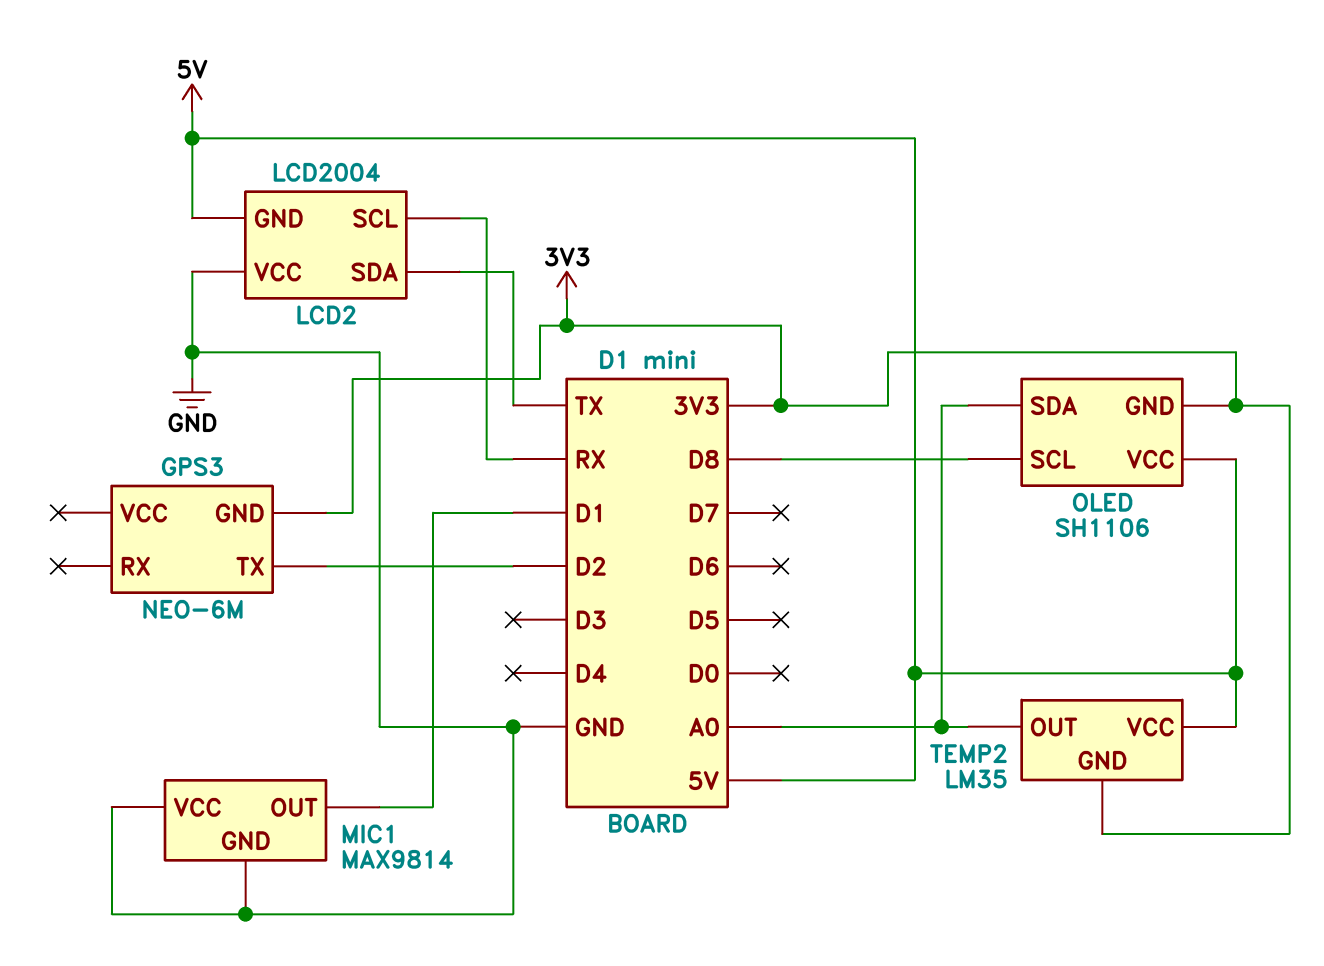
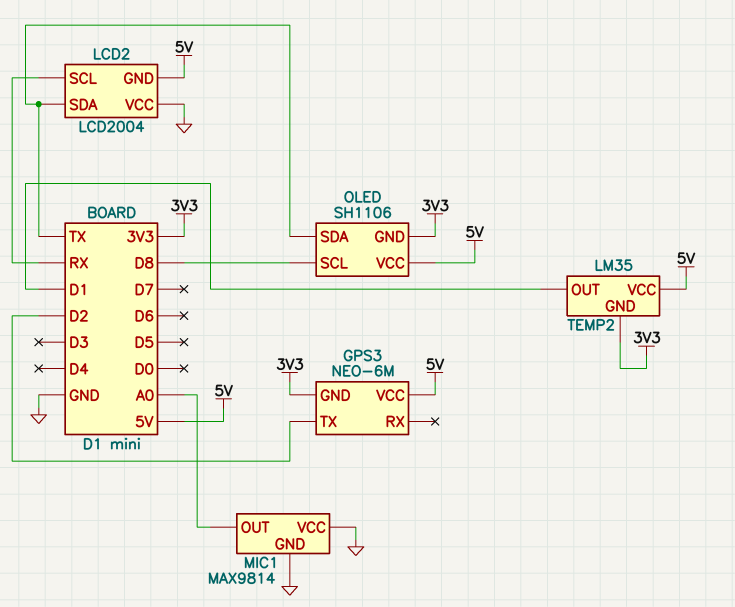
GPS3 pin VCC: none -> 5V
MIC1 pin OUT: D1 -> A0
OLED pin SDA: A0 -> TX
TEMP2 pin OUT: A0 -> D1

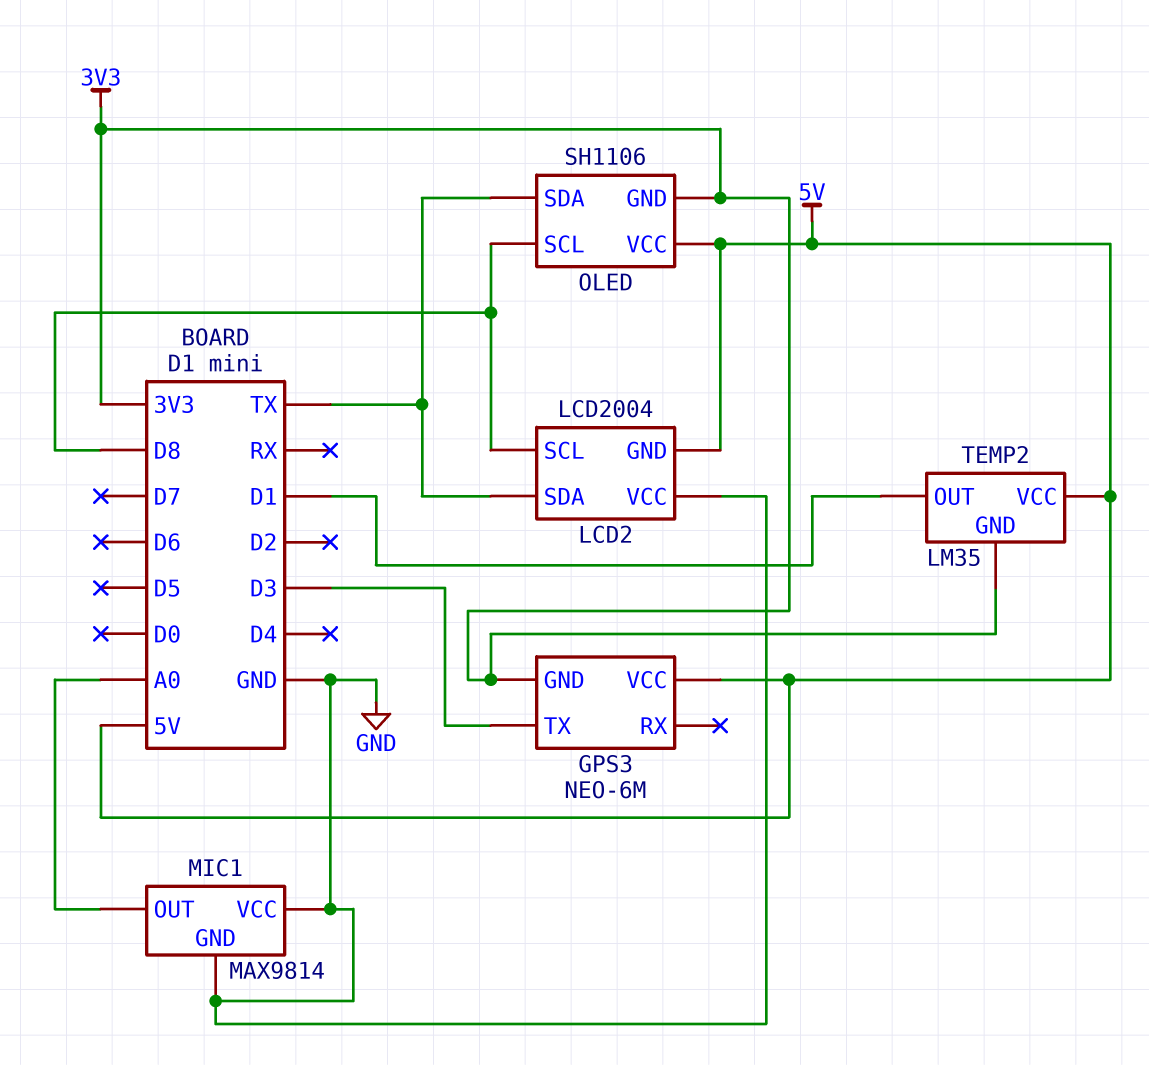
GPS3 pin TX: D2 -> D3
LCD2 pin SCL: RX -> D8

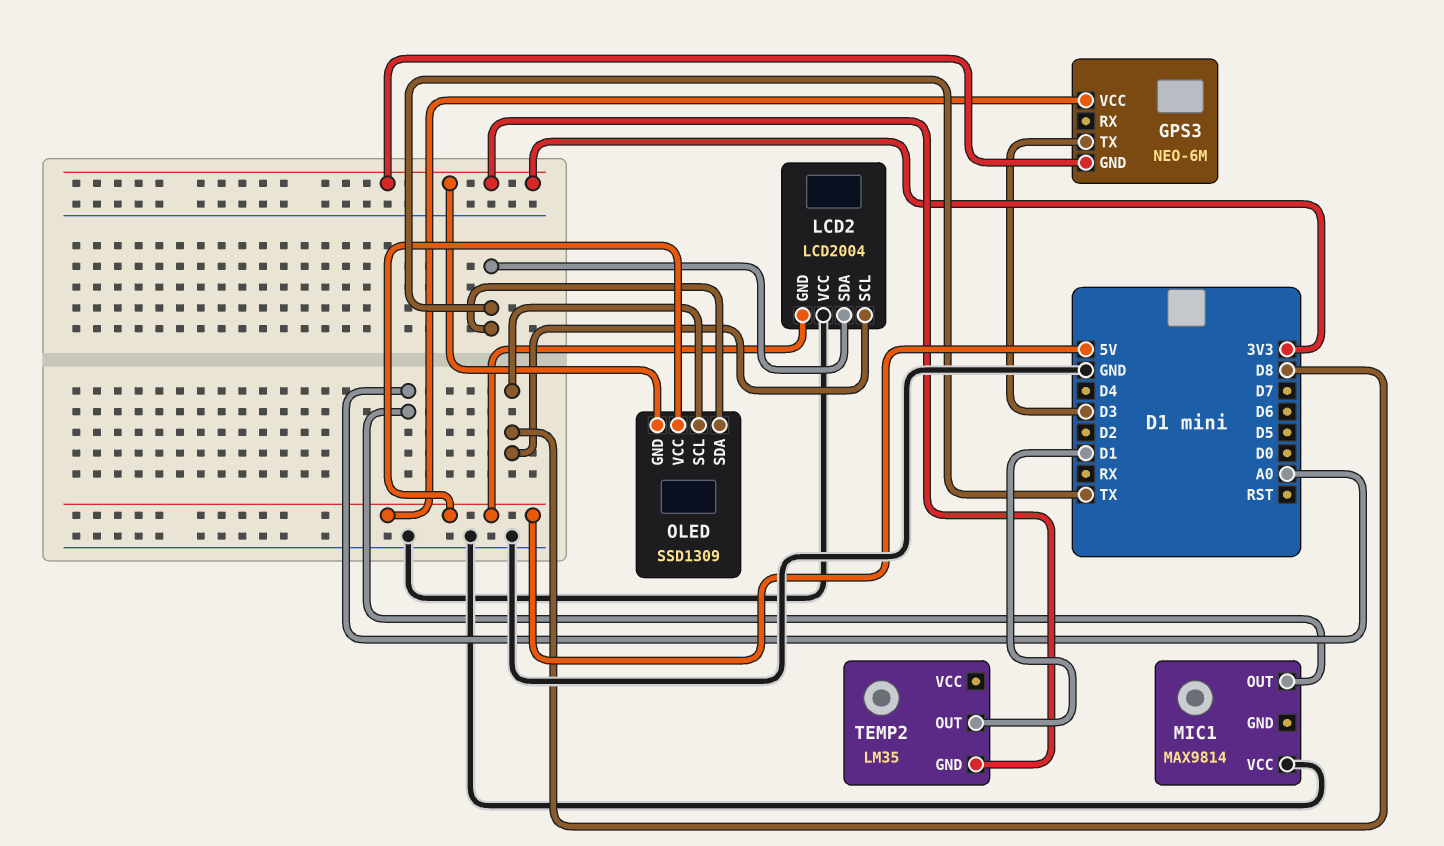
MIC1 pin GND: GND -> none
OLED: SH1106 -> SSD1309
TEMP2 pin VCC: 5V -> none

